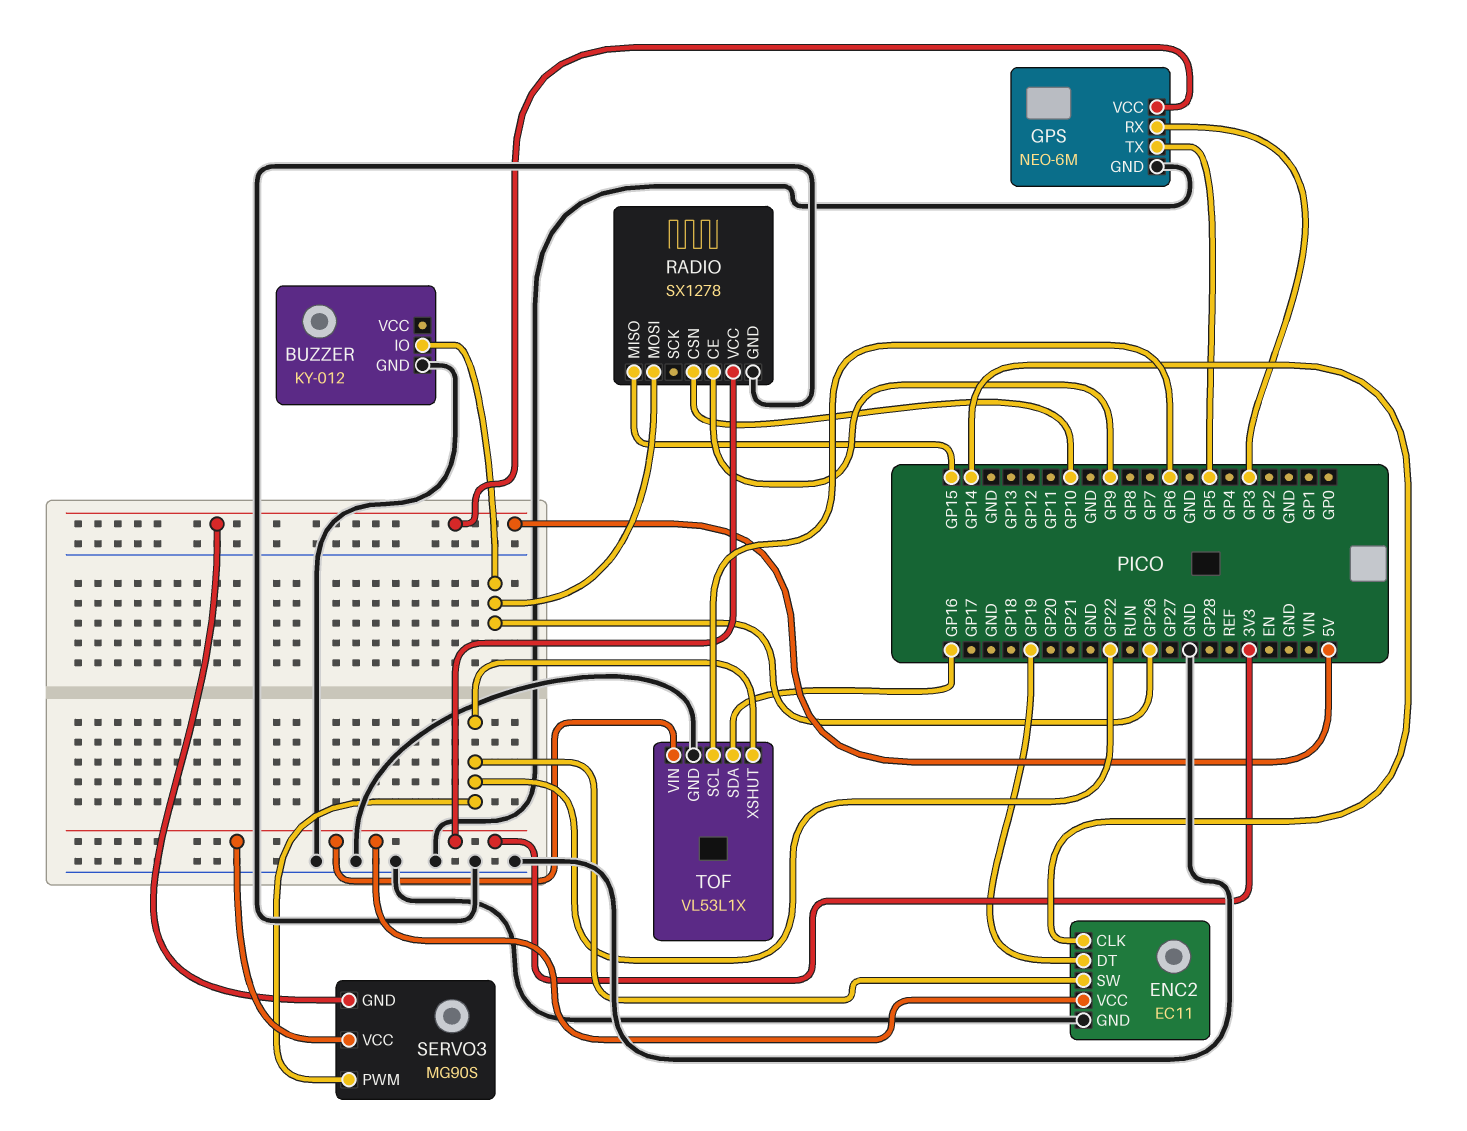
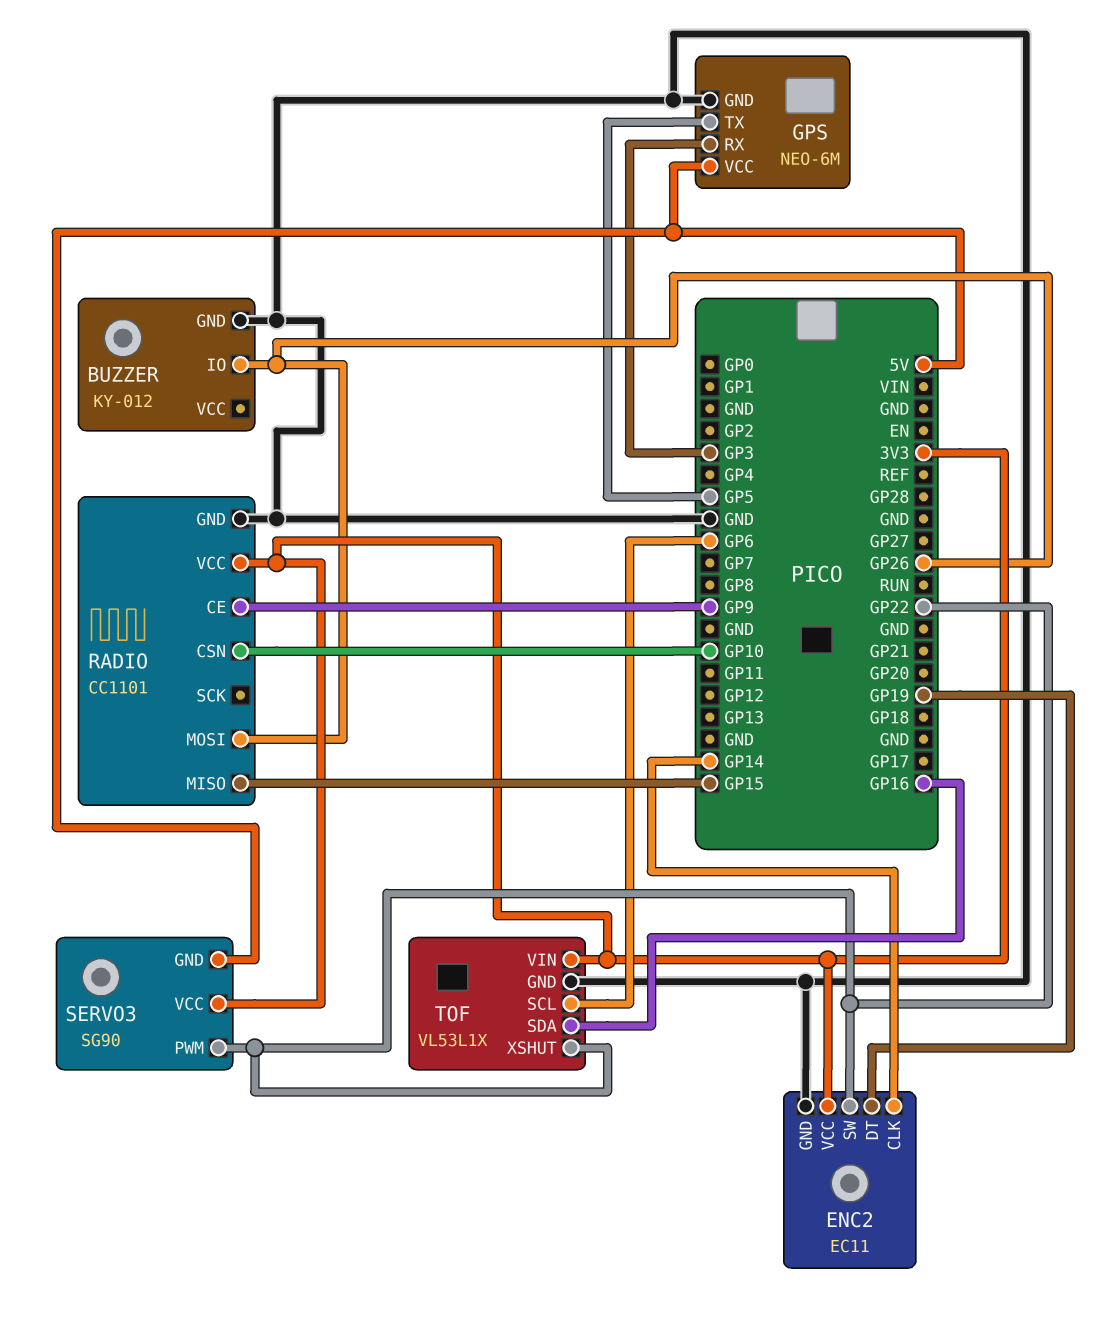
RADIO: SX1278 -> CC1101
SERVO3: MG90S -> SG90

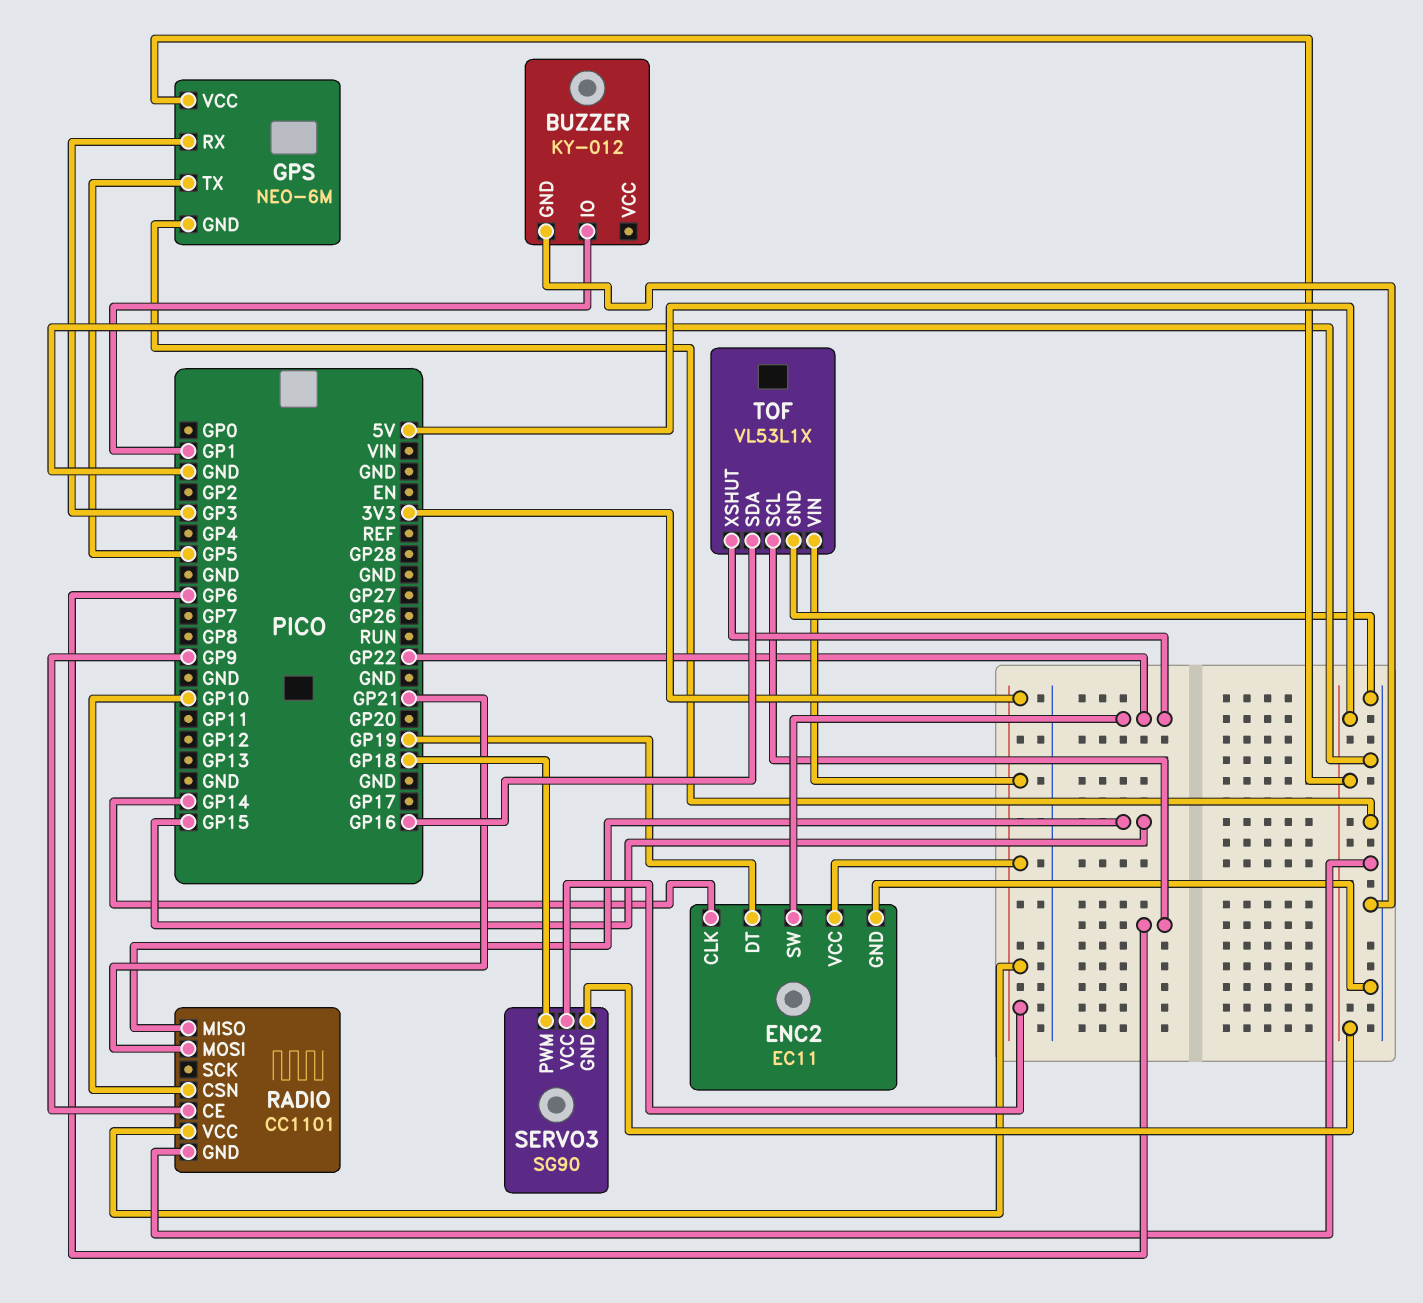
BUZZER pin IO: GP26 -> GP1
RADIO pin MOSI: GP26 -> GP21
SERVO3 pin PWM: GP22 -> GP18

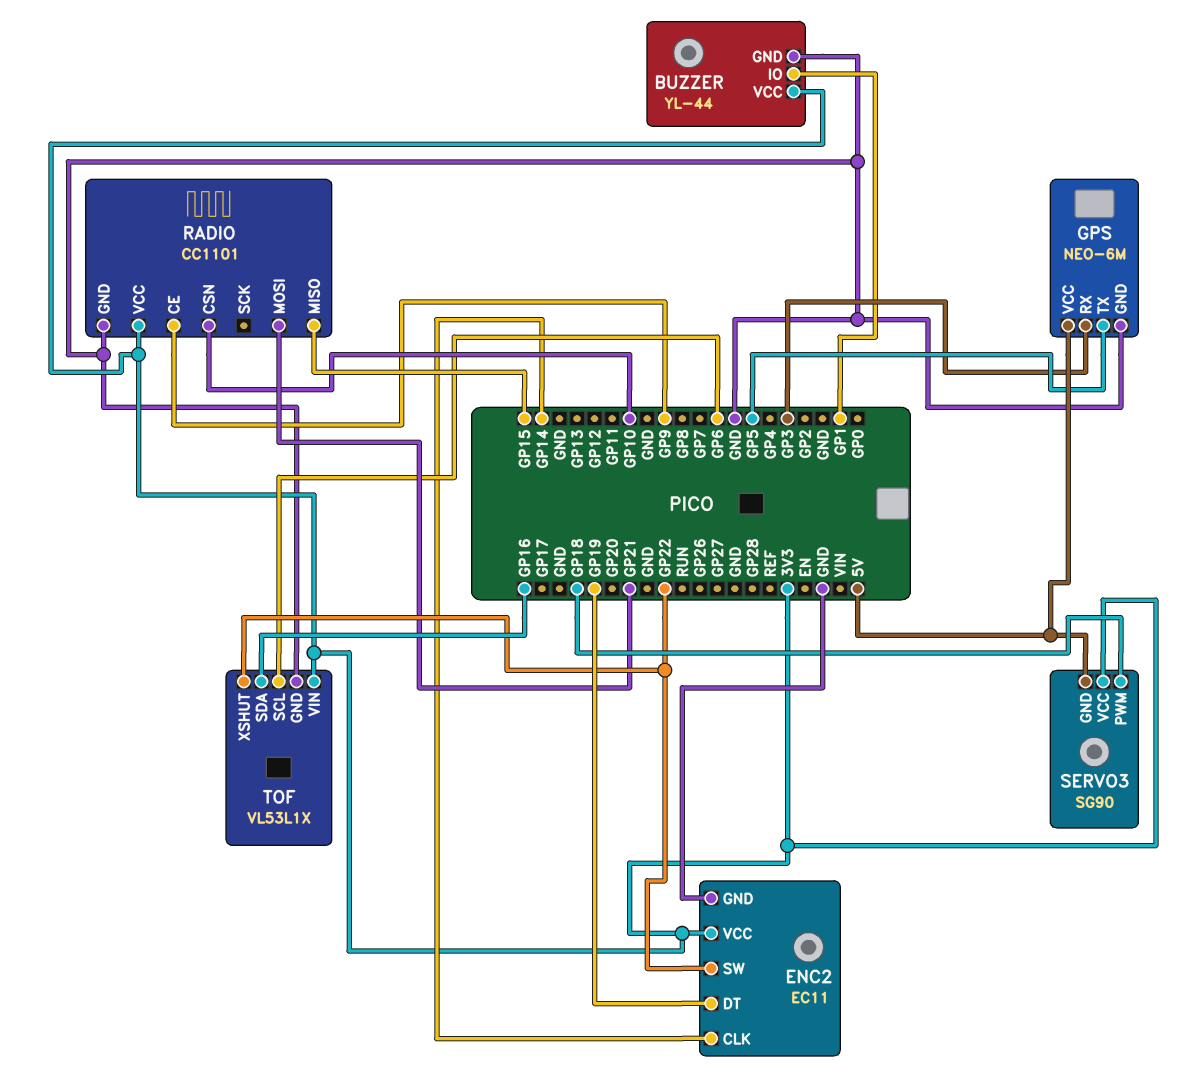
BUZZER: KY-012 -> YL-44
BUZZER pin VCC: none -> 3V3

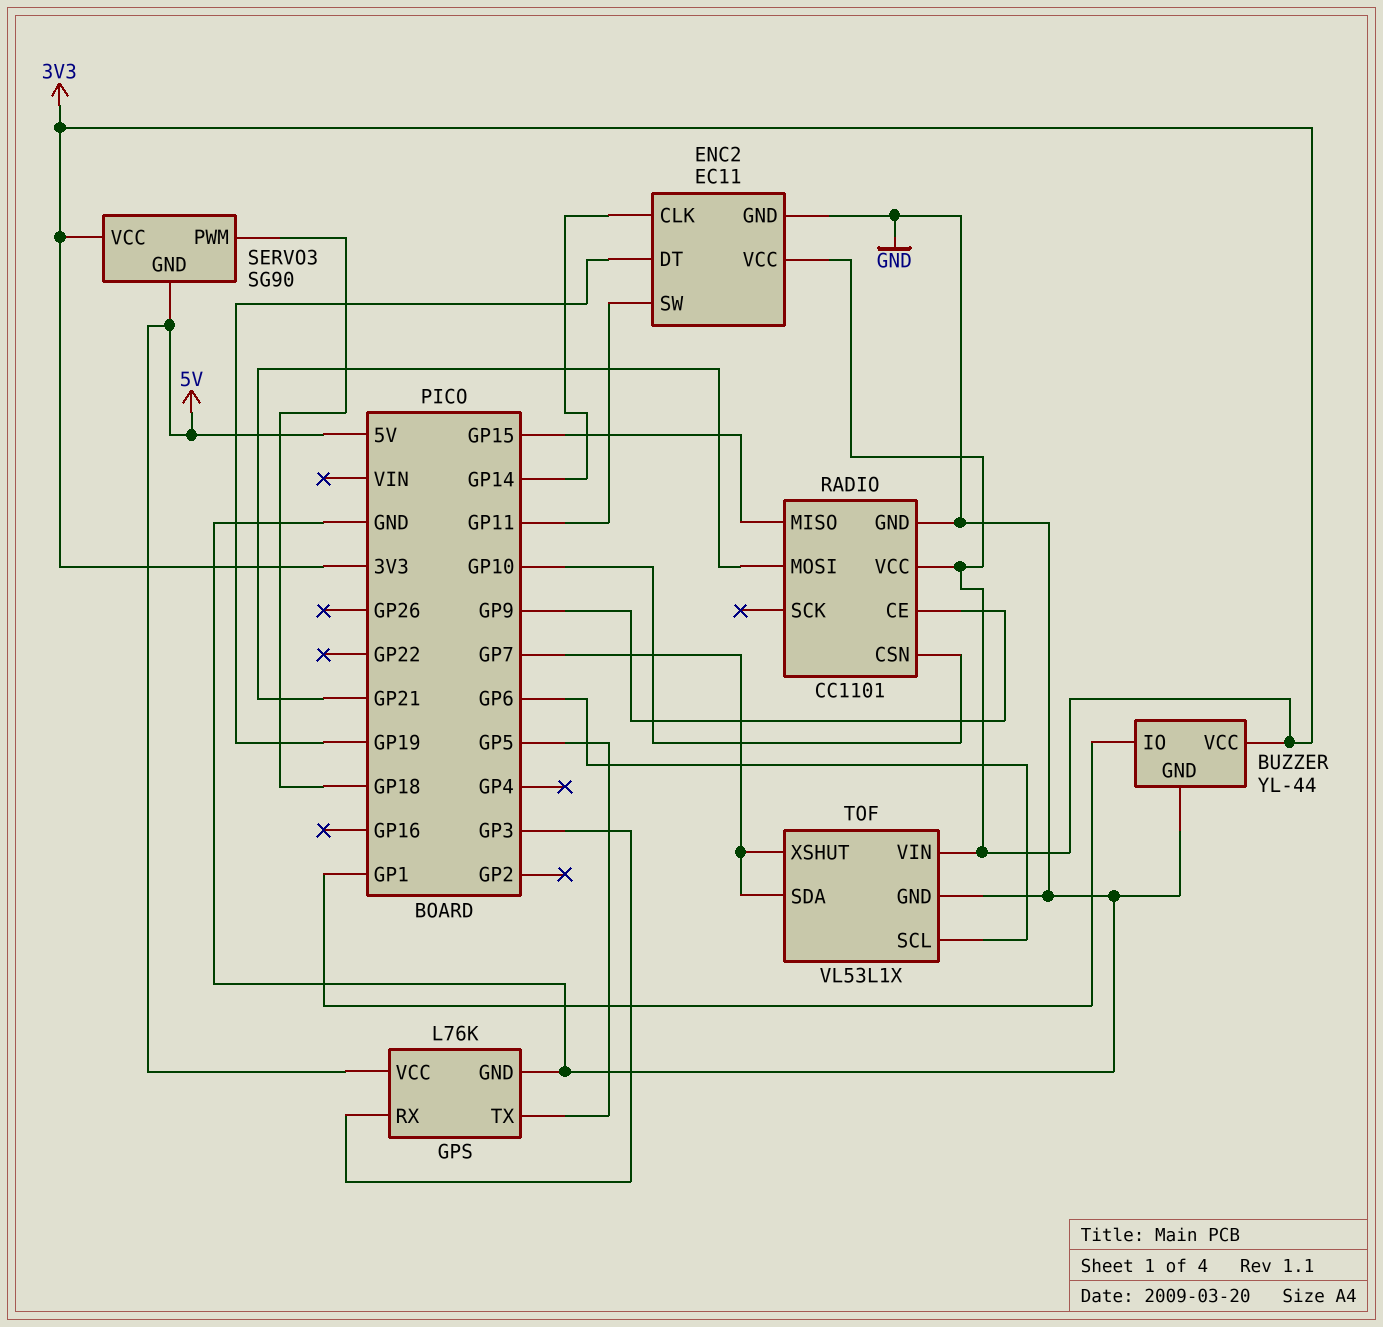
ENC2 pin SW: GP22 -> GP11
GPS: NEO-6M -> L76K
TOF pin SDA: GP16 -> GP7
TOF pin XSHUT: GP22 -> GP7

